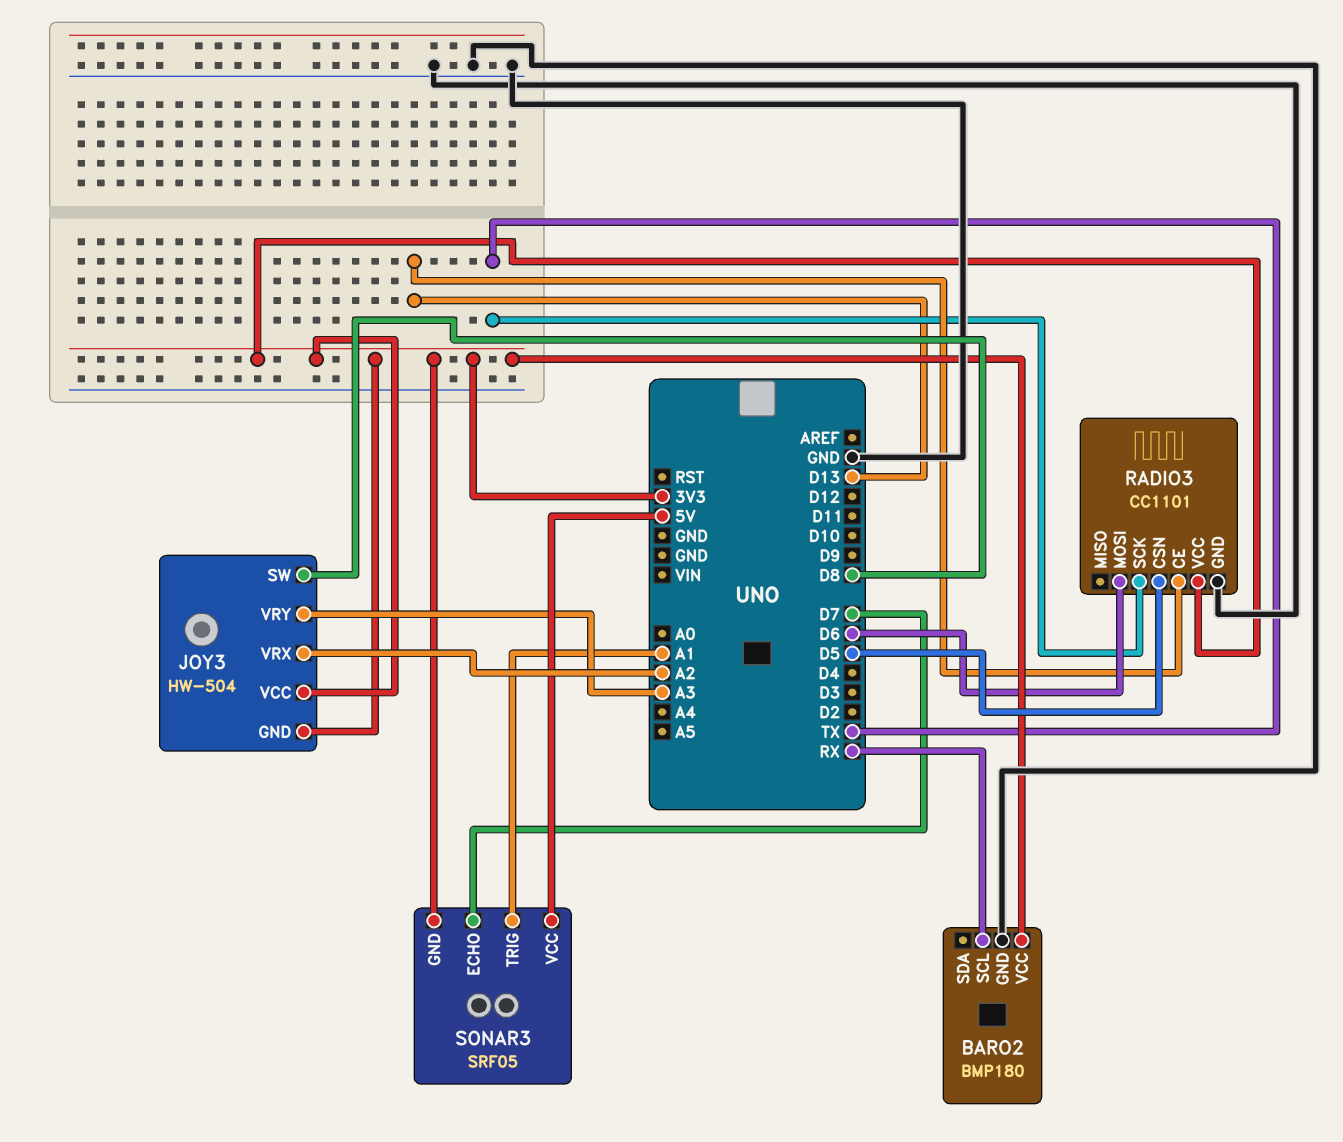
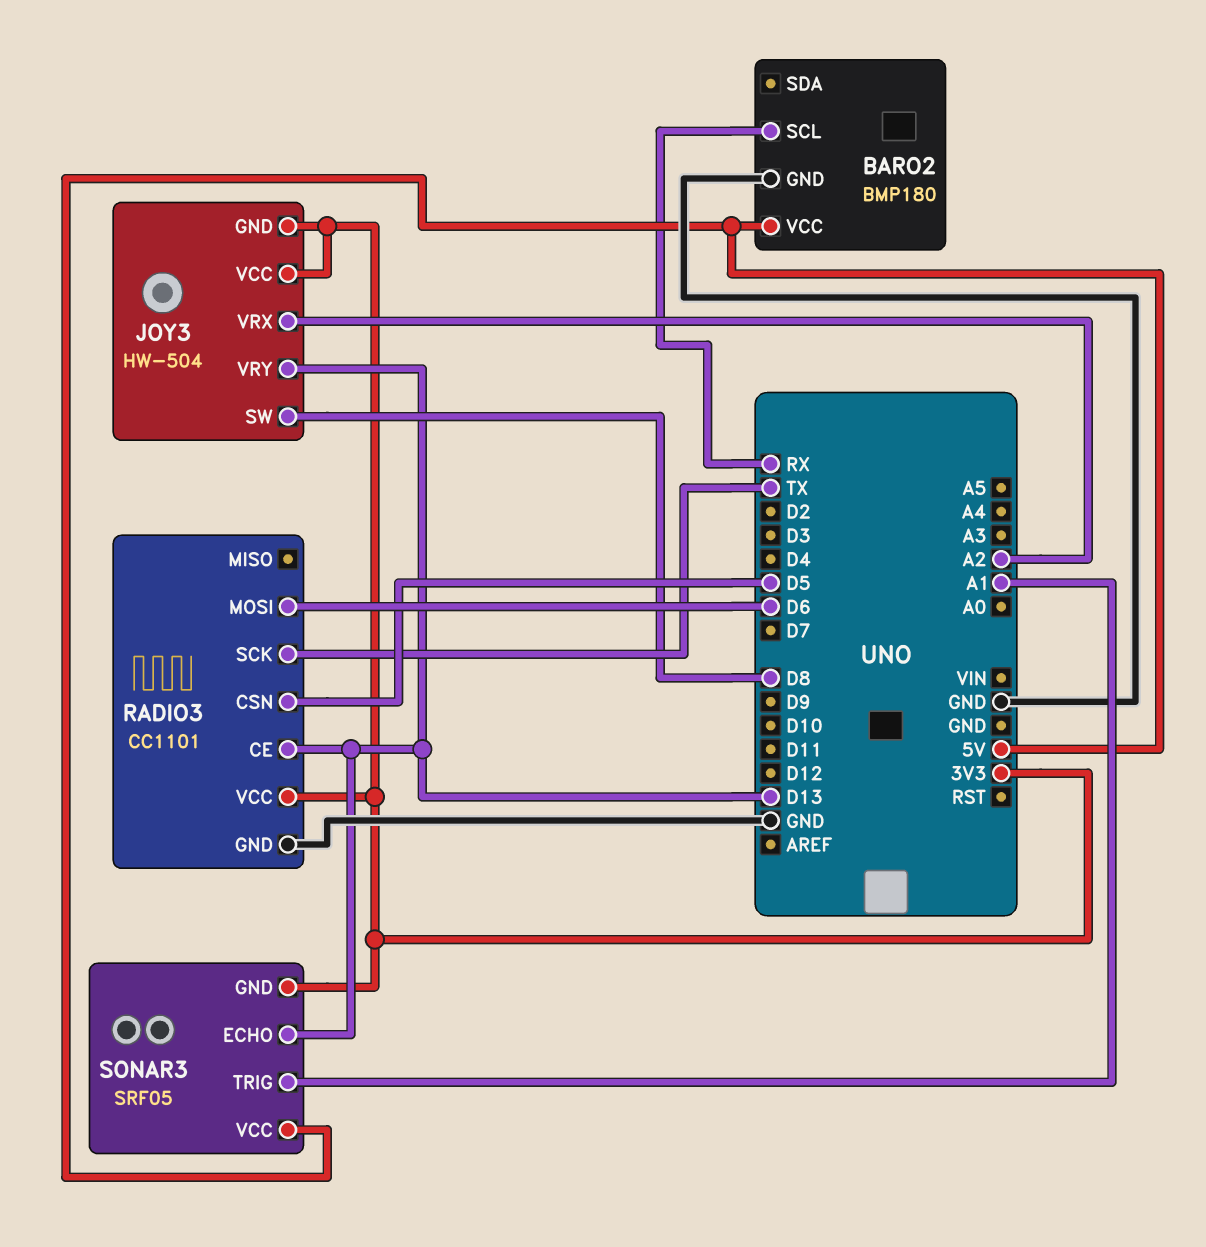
BARO2 pin VCC: 3V3 -> 5V
JOY3 pin VRY: A3 -> D13
SONAR3 pin ECHO: D7 -> D13

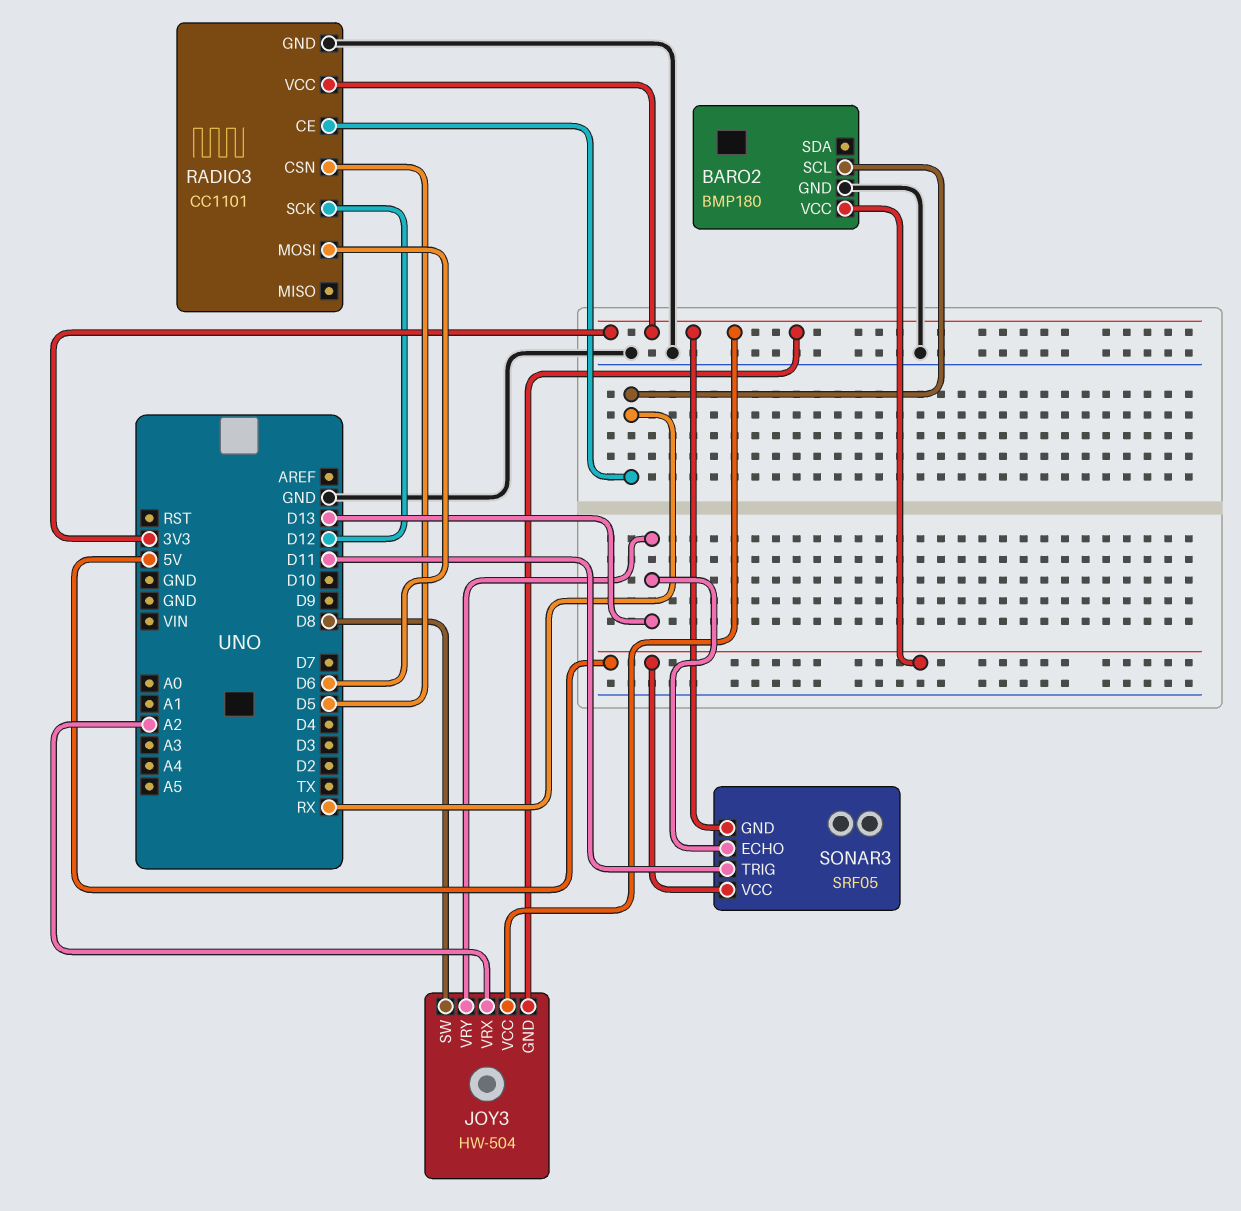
RADIO3 pin CE: D13 -> RX
RADIO3 pin SCK: TX -> D12
SONAR3 pin TRIG: A1 -> D11

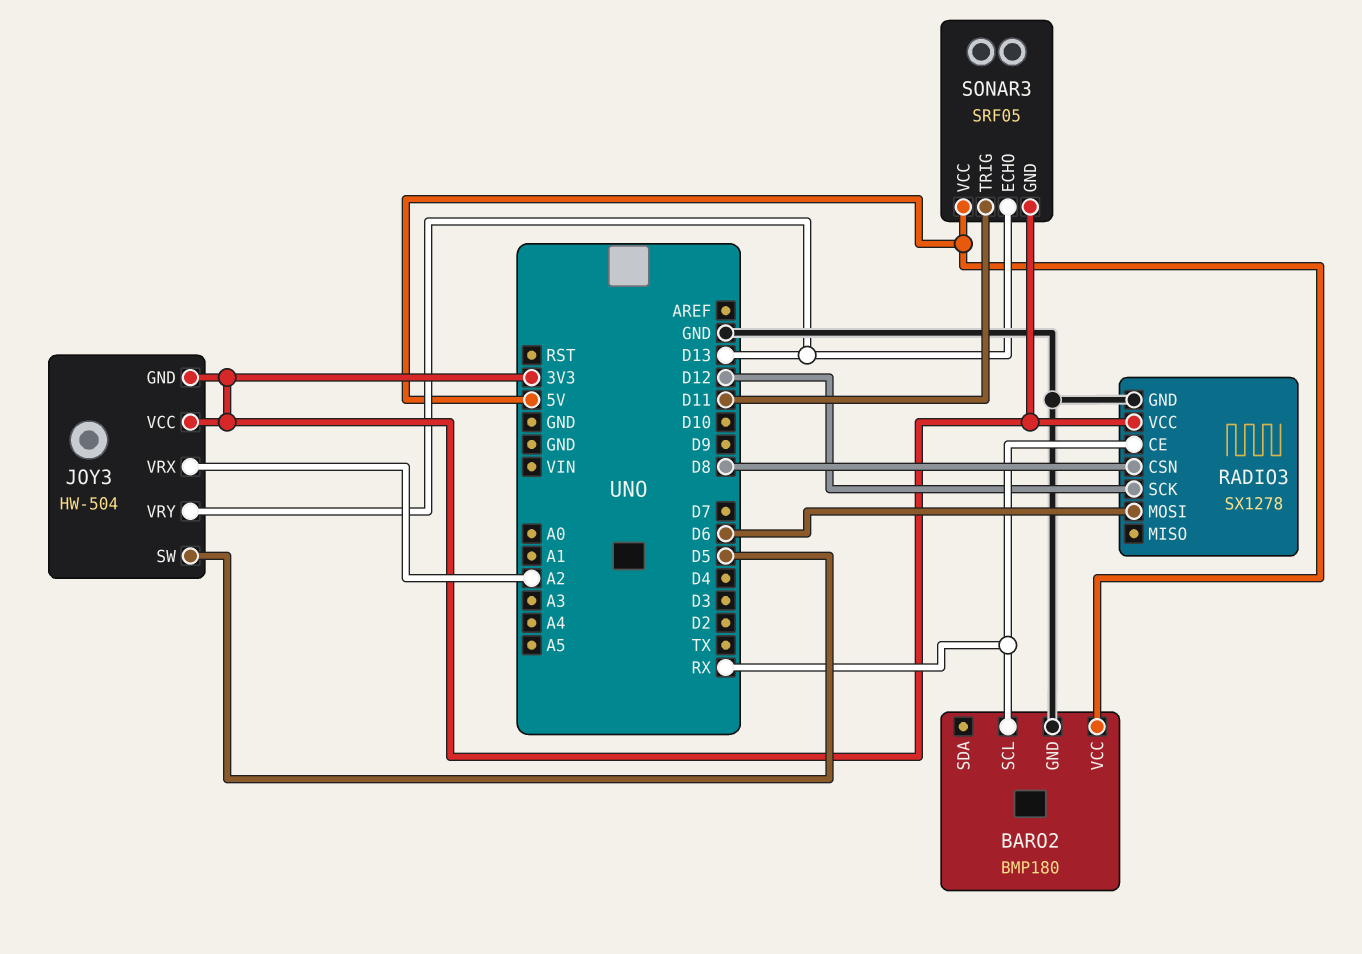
JOY3 pin SW: D8 -> D5
RADIO3: CC1101 -> SX1278
RADIO3 pin CSN: D5 -> D8

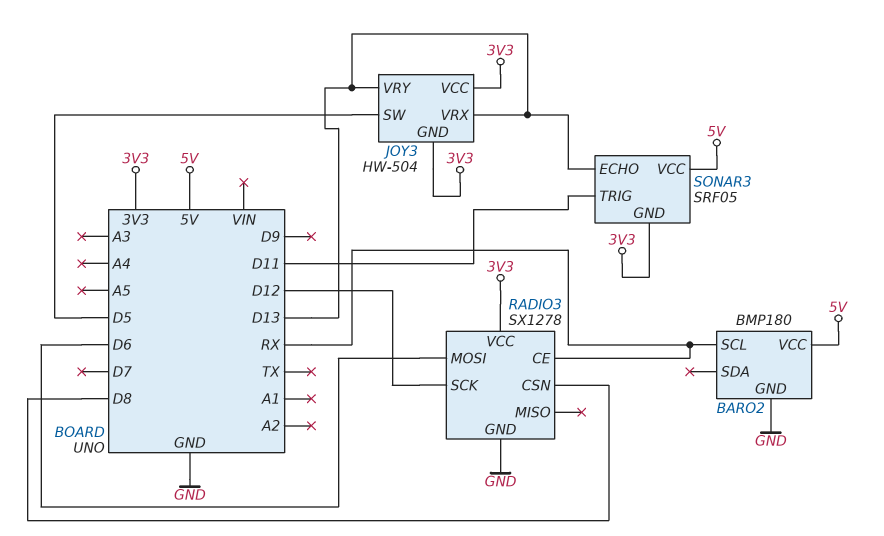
JOY3 pin VRX: A2 -> D13

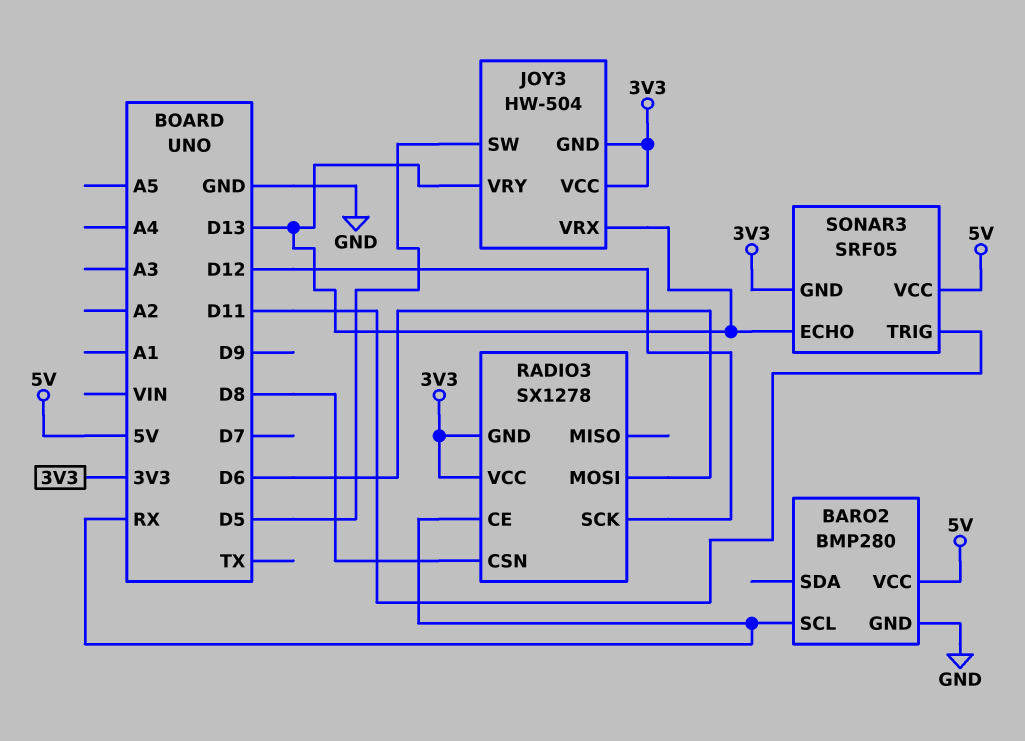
BARO2: BMP180 -> BMP280
RADIO3 pin GND: GND -> 3V3

